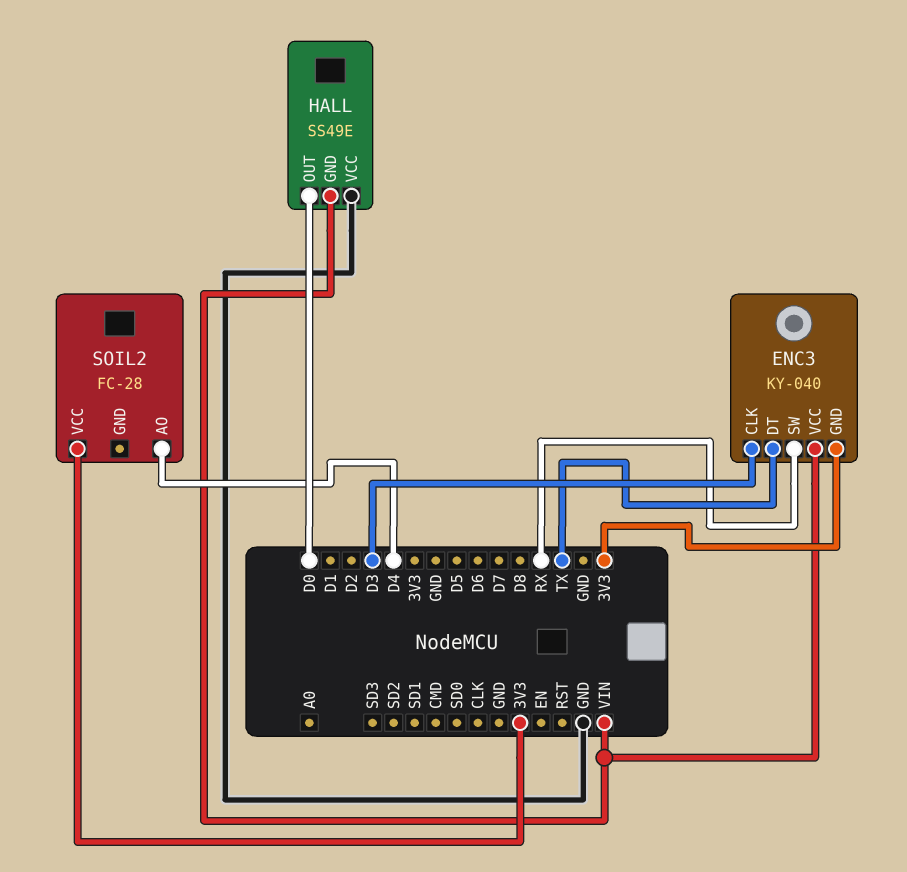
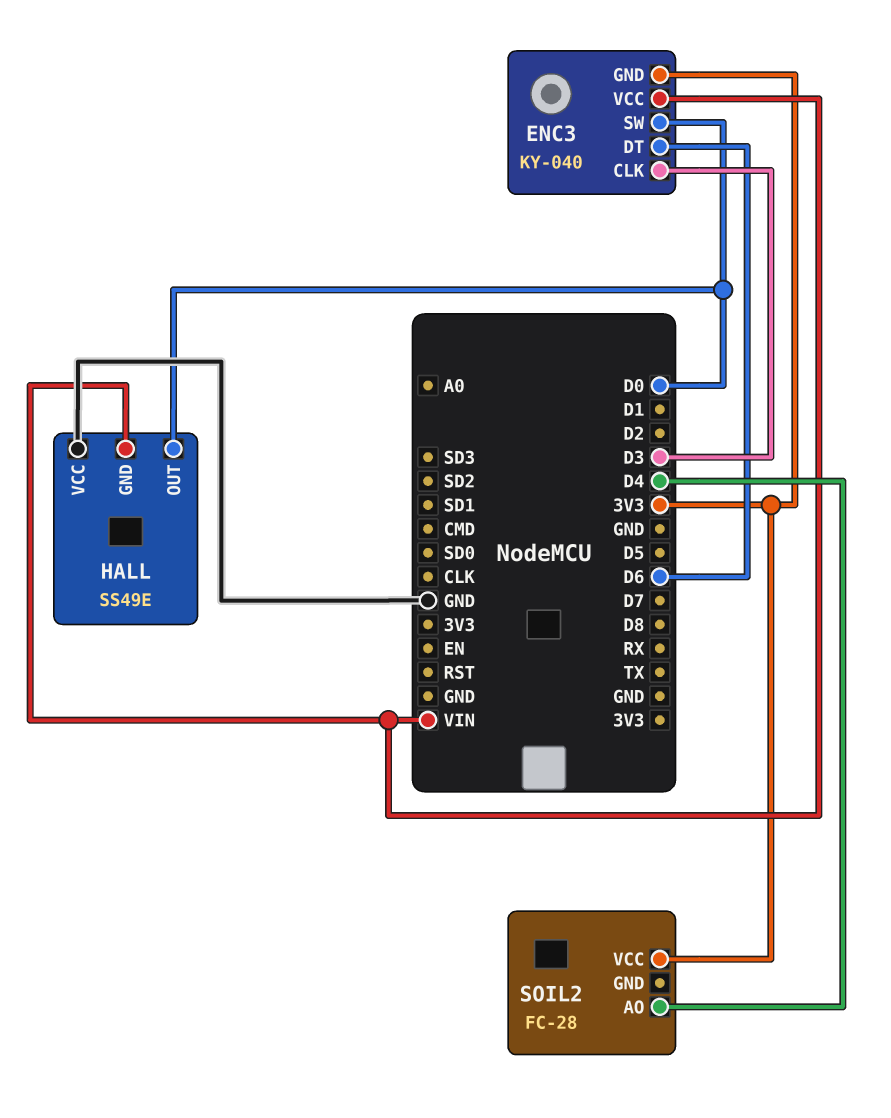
ENC3 pin DT: TX -> D6
ENC3 pin SW: RX -> D0

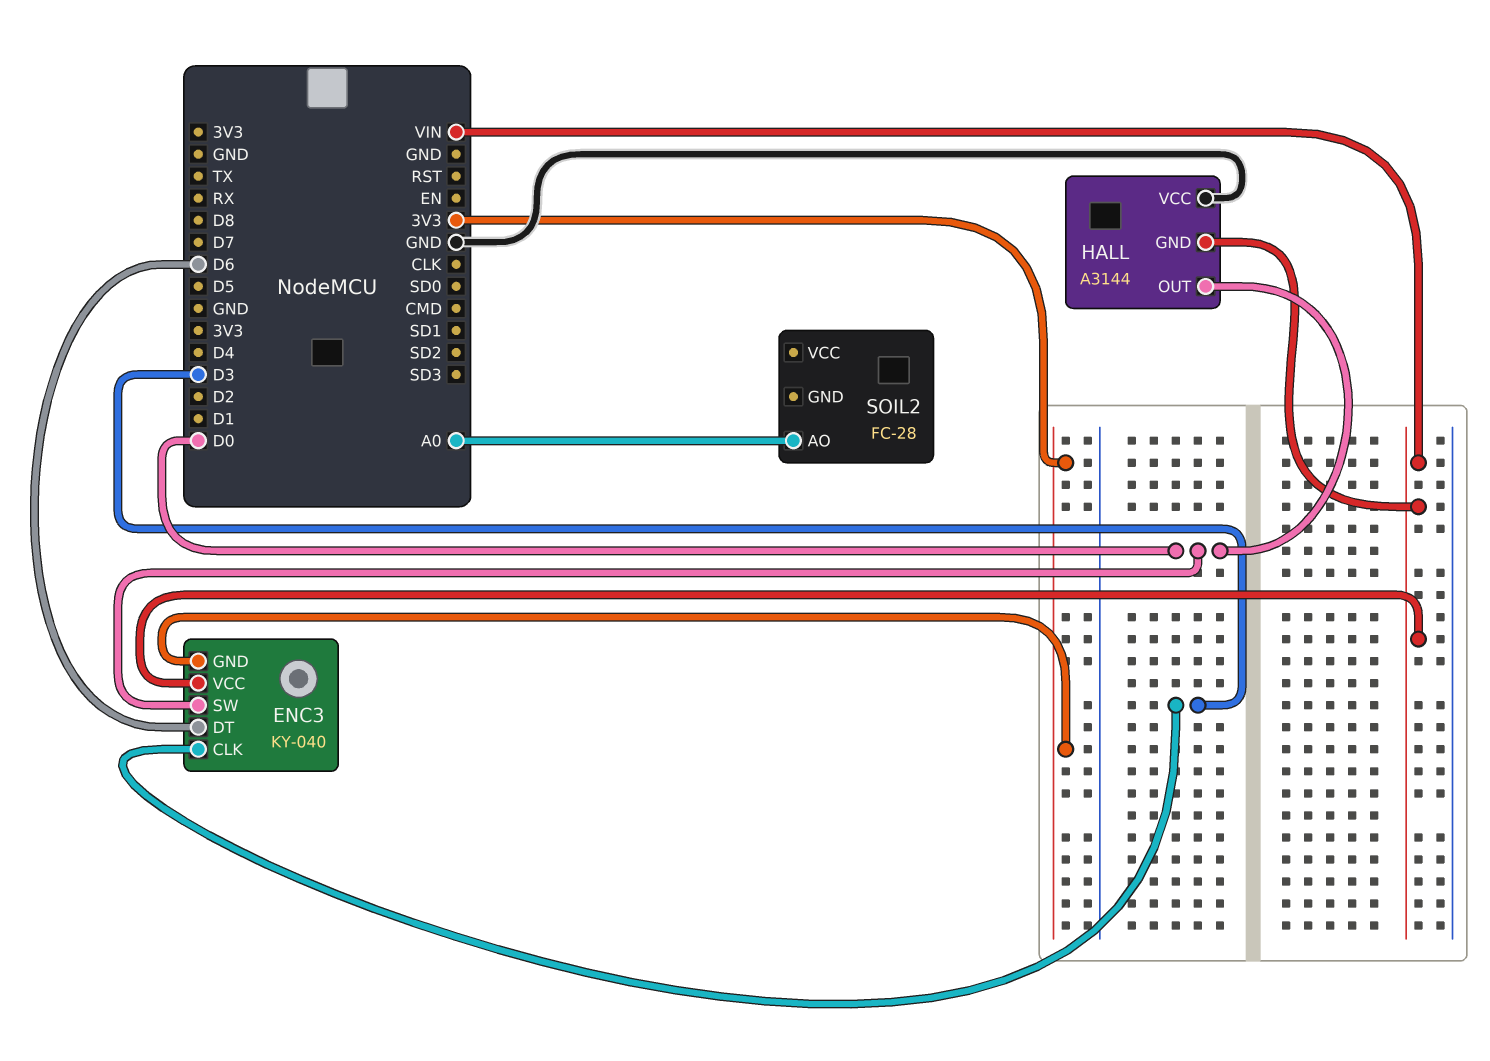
HALL: SS49E -> A3144
SOIL2 pin AO: D4 -> A0
SOIL2 pin VCC: 3V3 -> none

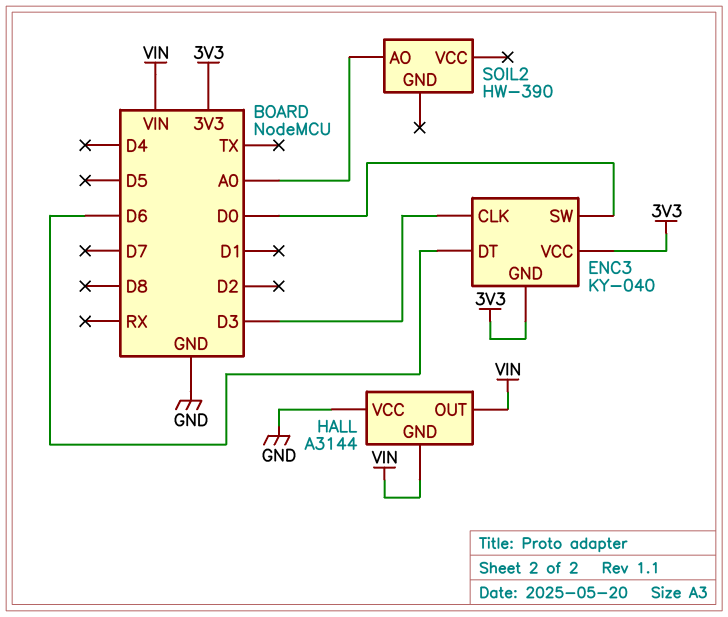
ENC3 pin VCC: VIN -> 3V3
HALL pin OUT: D0 -> VIN
SOIL2: FC-28 -> HW-390

